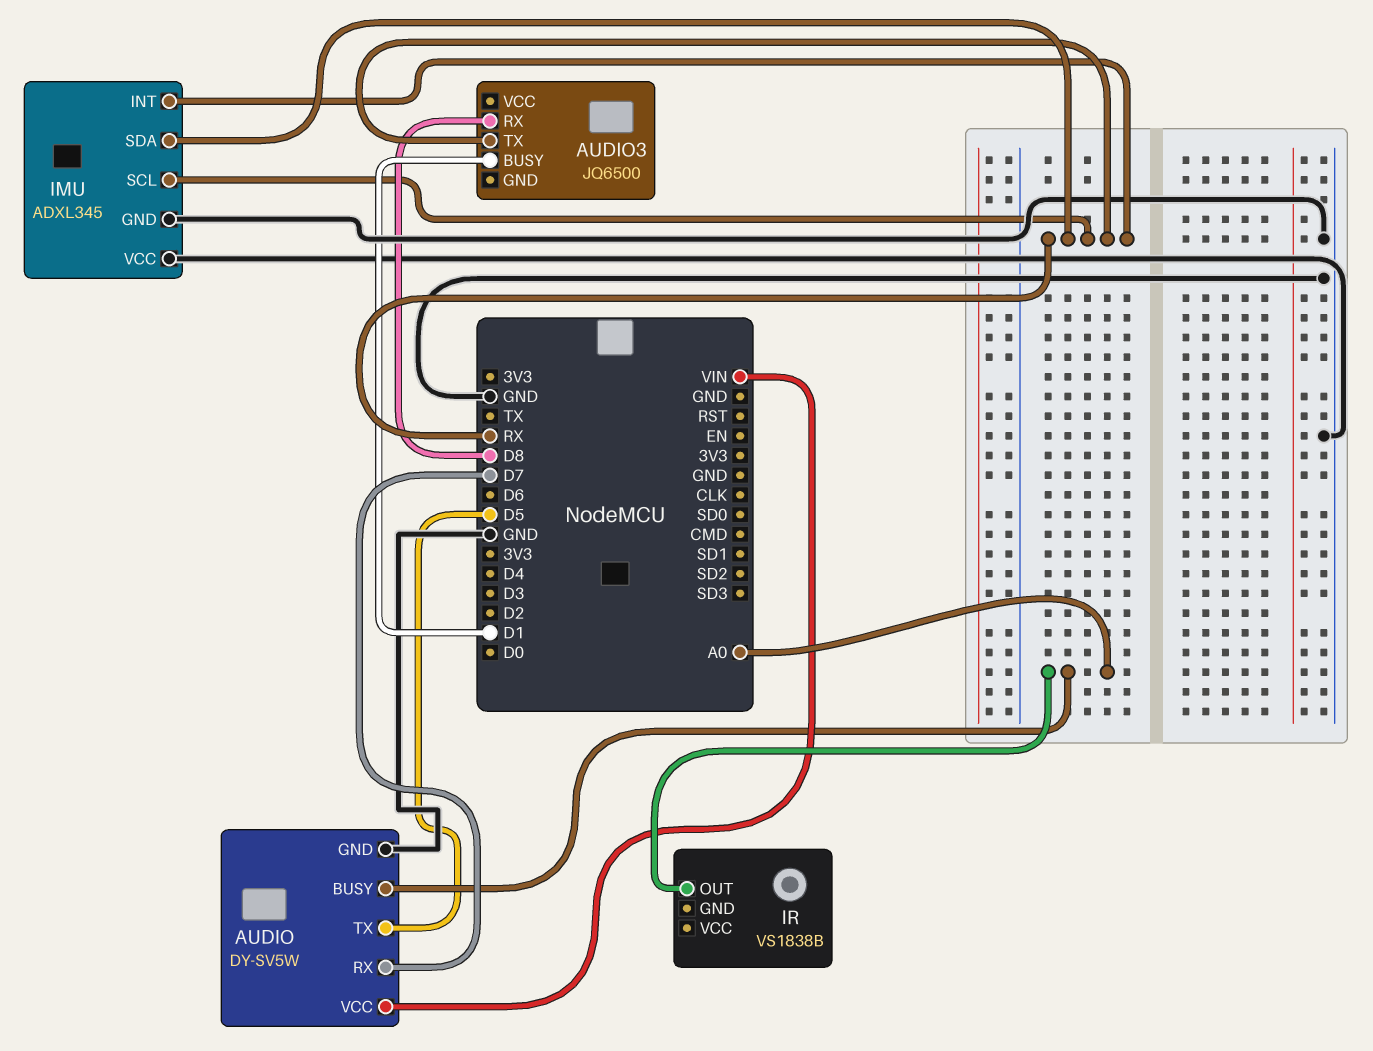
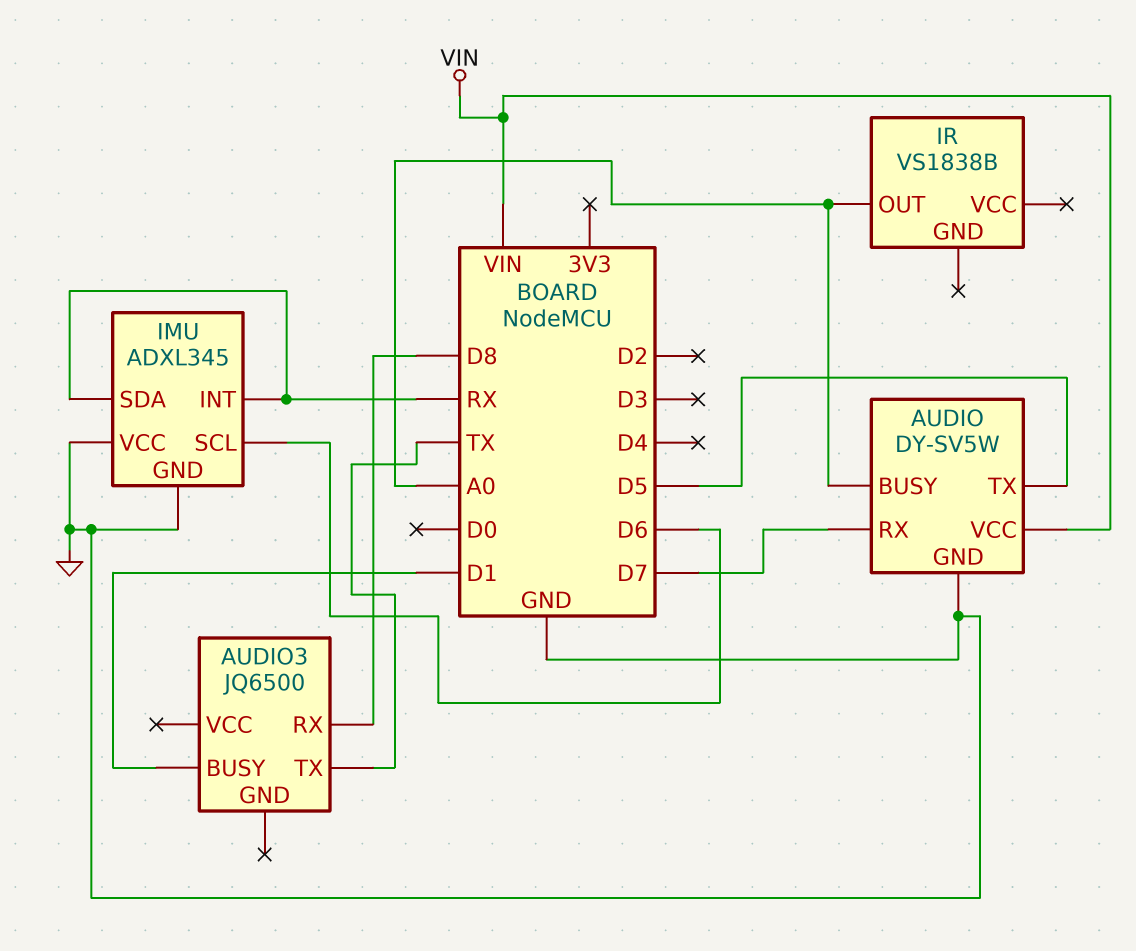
AUDIO3 pin TX: RX -> TX
IMU pin SCL: RX -> D6

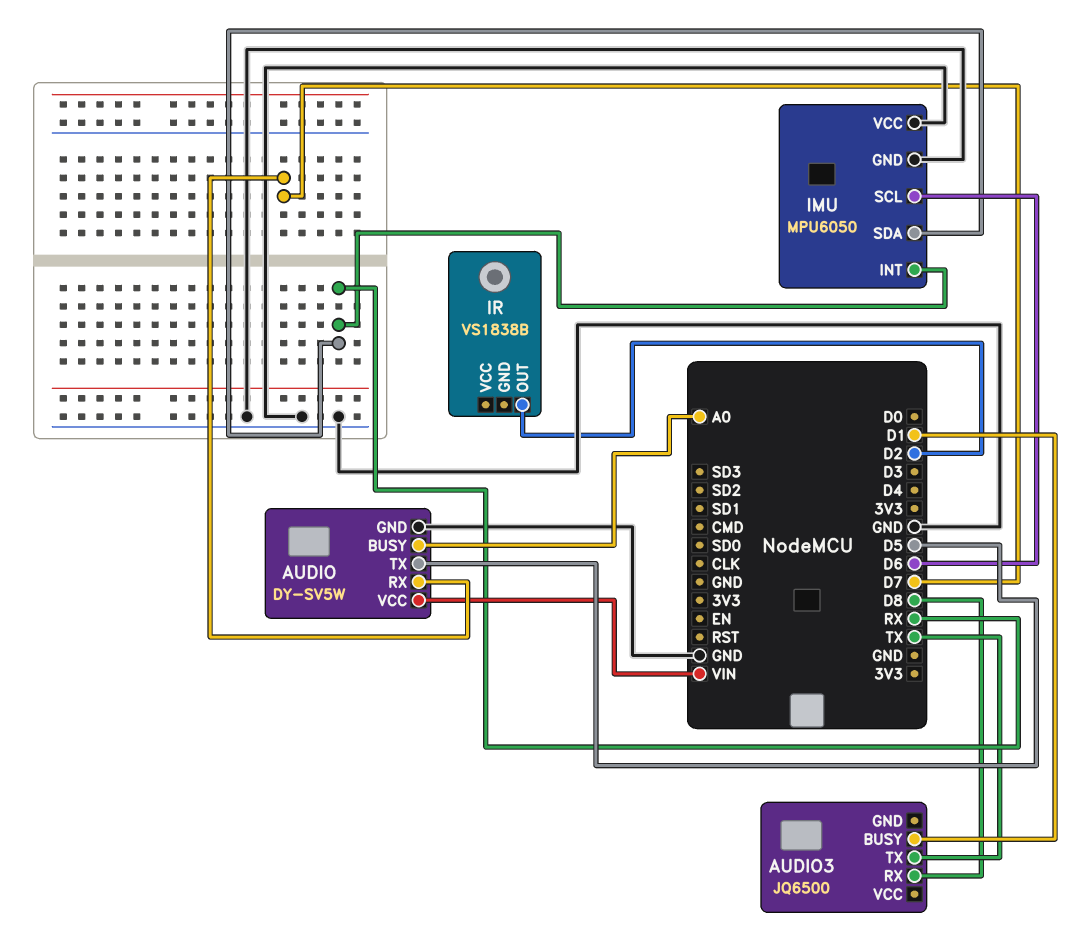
IMU: ADXL345 -> MPU6050
IR pin OUT: A0 -> D2

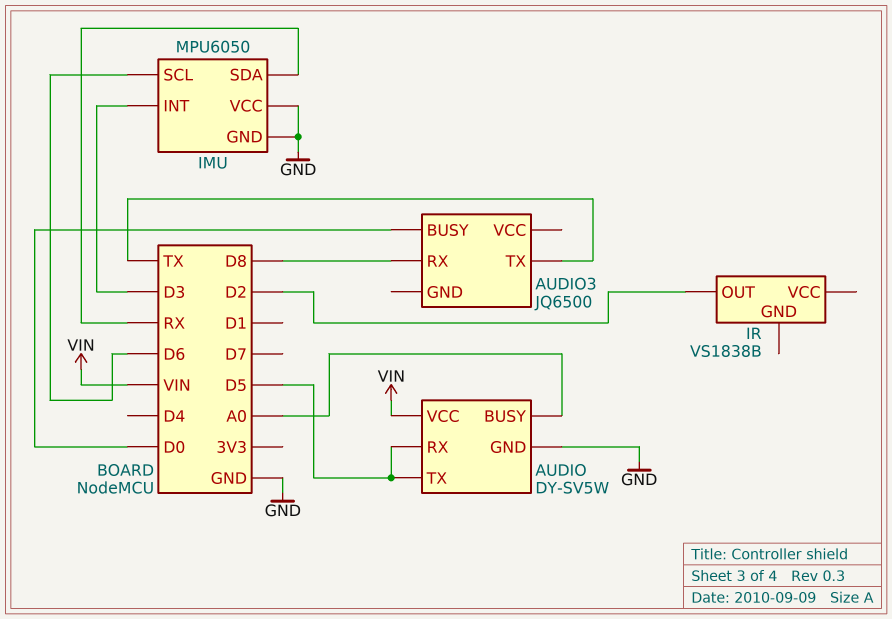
AUDIO pin RX: D7 -> D5
AUDIO3 pin BUSY: D1 -> D0
IMU pin INT: RX -> D3

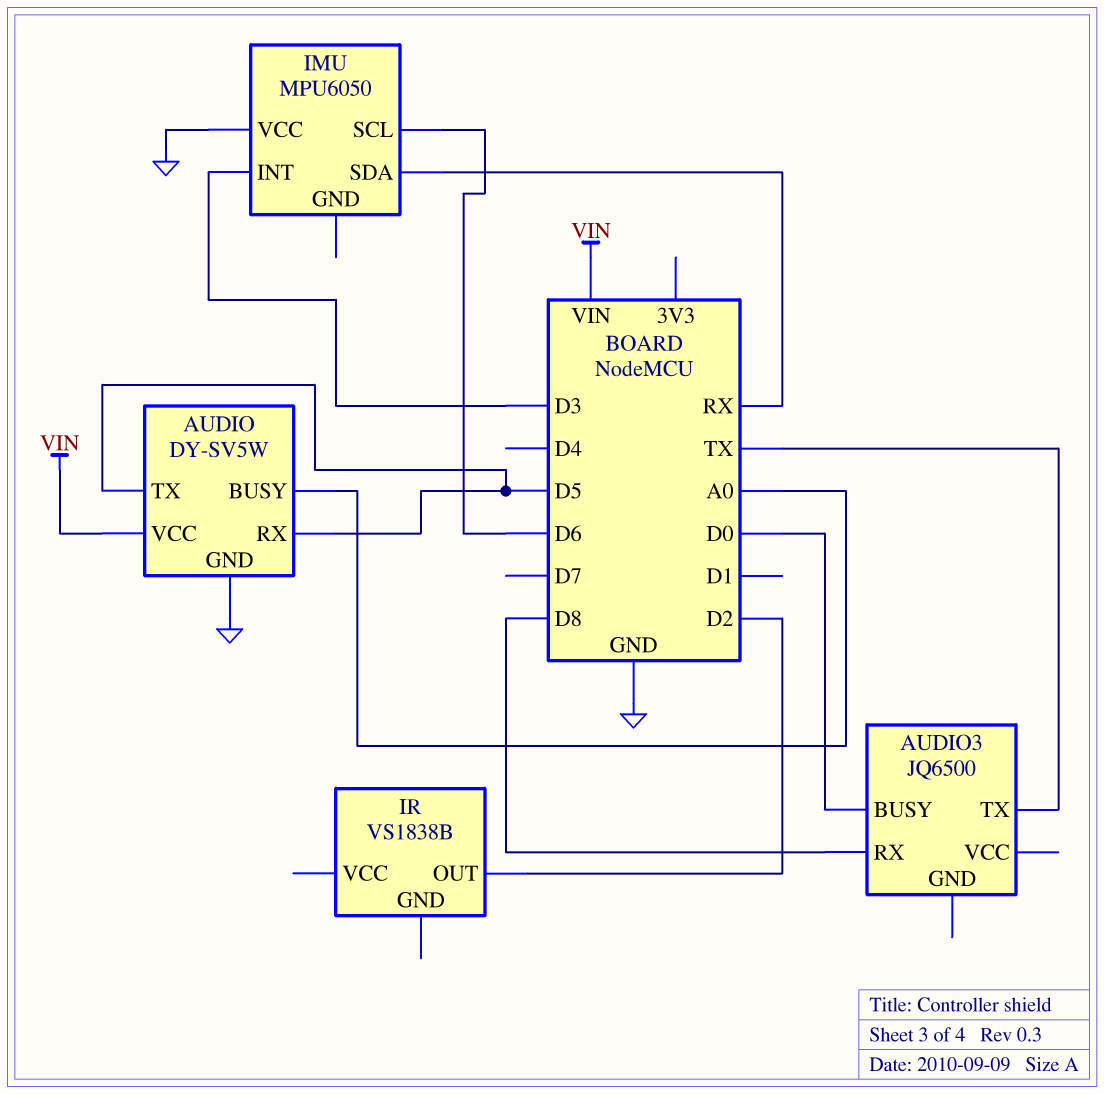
IMU pin GND: GND -> none

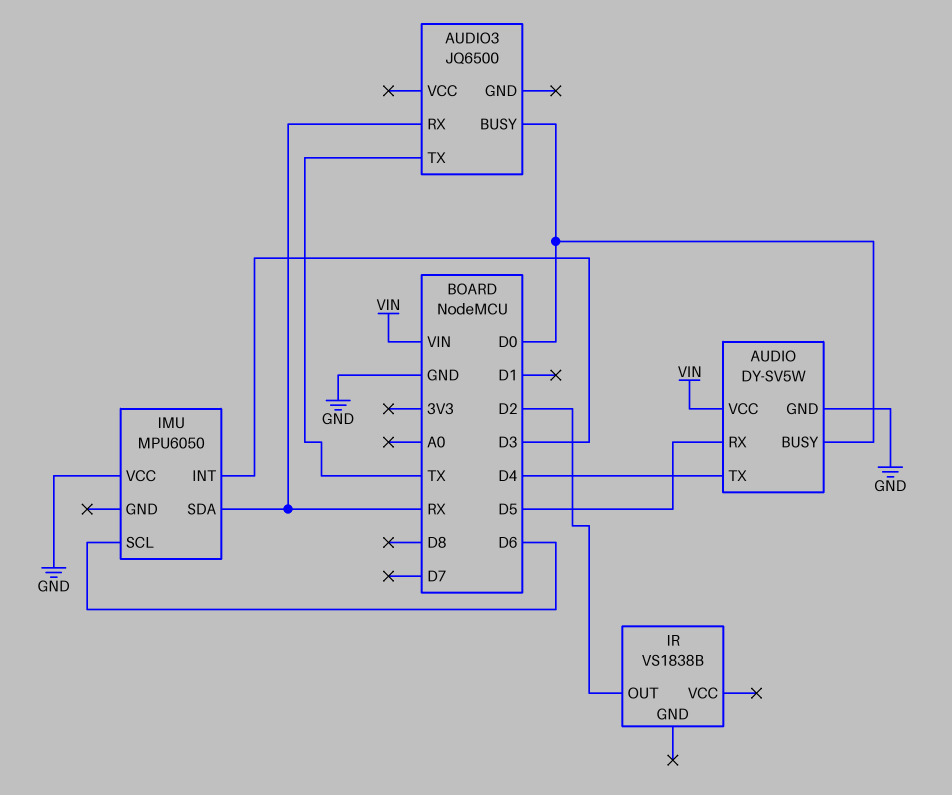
AUDIO pin BUSY: A0 -> D0
AUDIO pin TX: D5 -> D4
AUDIO3 pin RX: D8 -> RX

